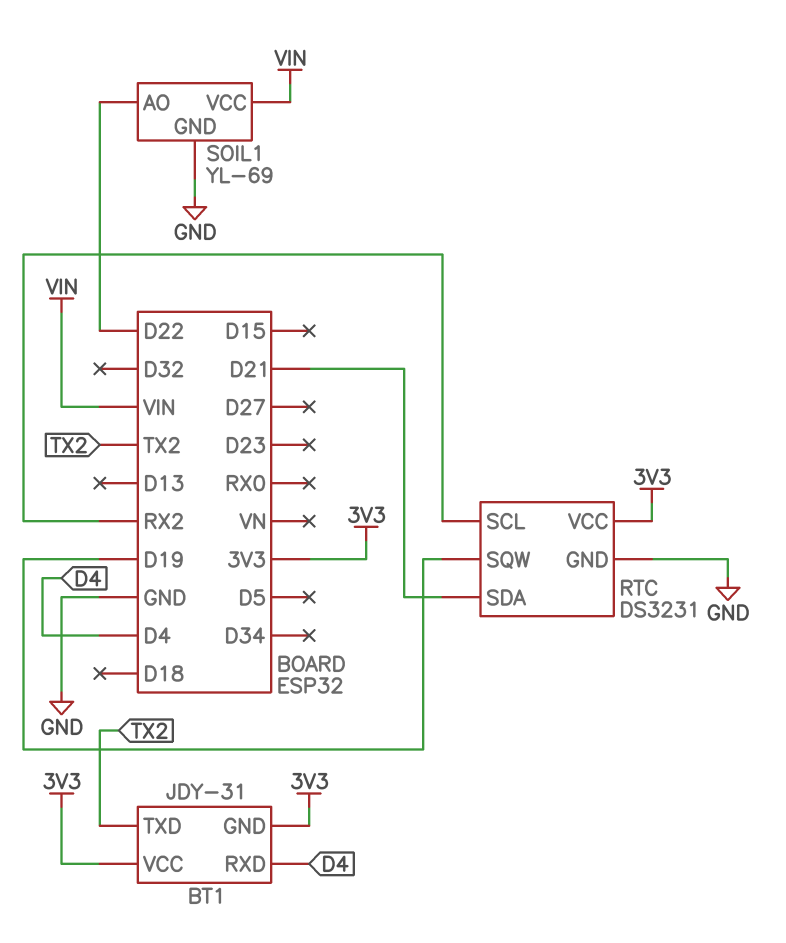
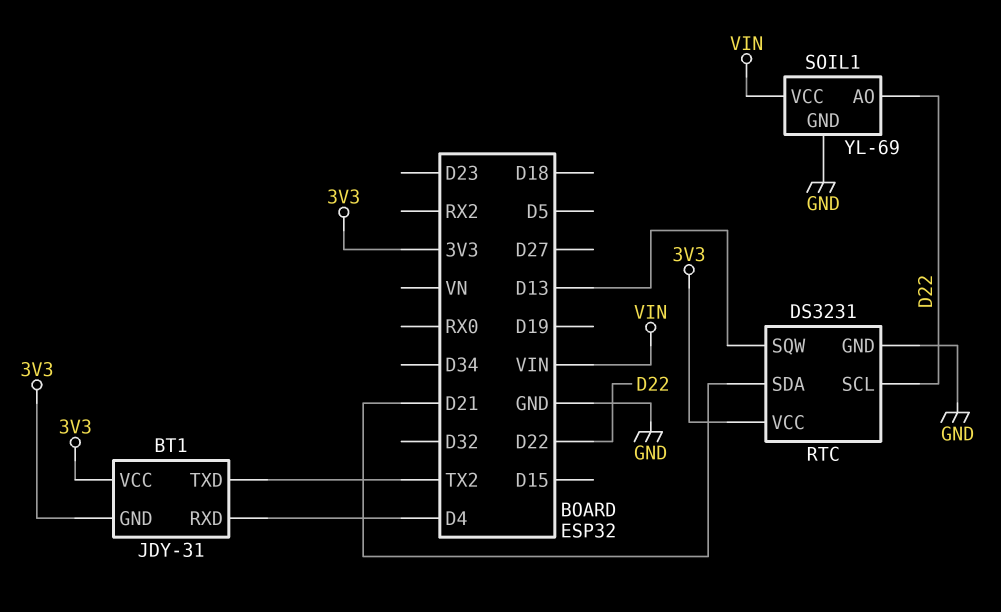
RTC pin SCL: RX2 -> D22
RTC pin SQW: D19 -> D13

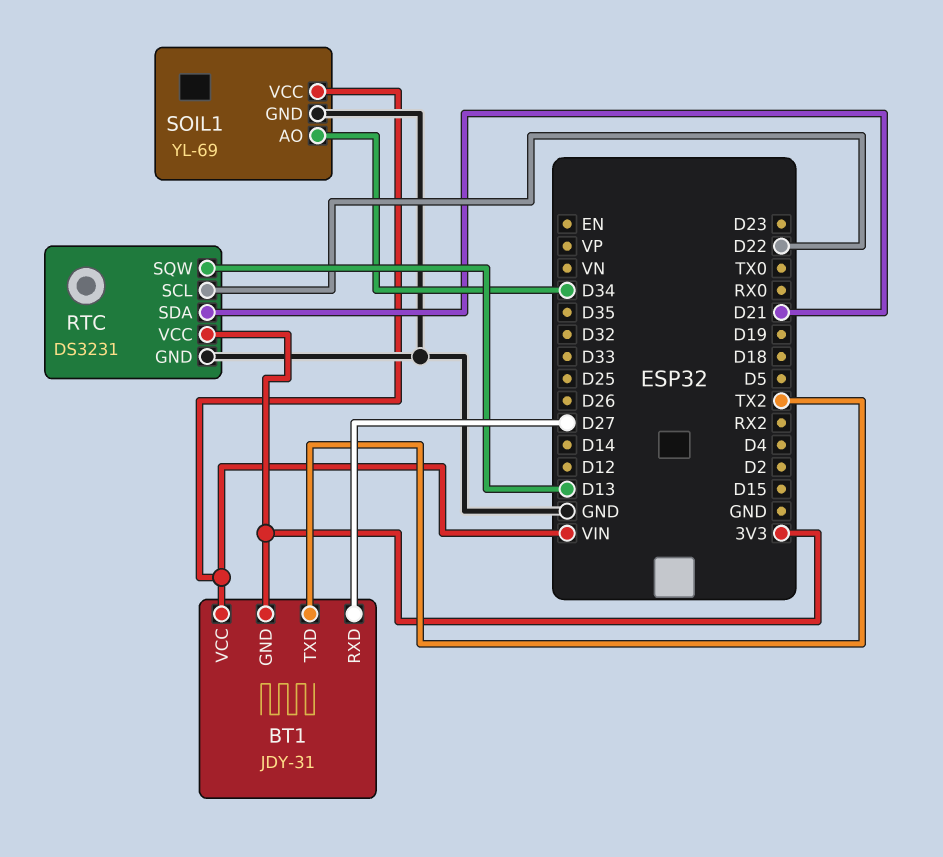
BT1 pin RXD: D4 -> D27
BT1 pin VCC: 3V3 -> VIN
SOIL1 pin AO: D22 -> D34

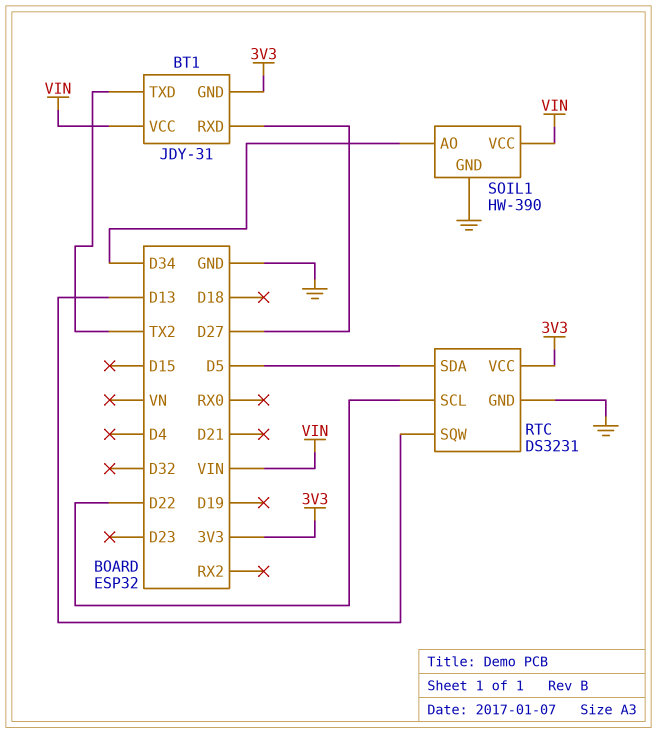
RTC pin SDA: D21 -> D5
SOIL1: YL-69 -> HW-390

